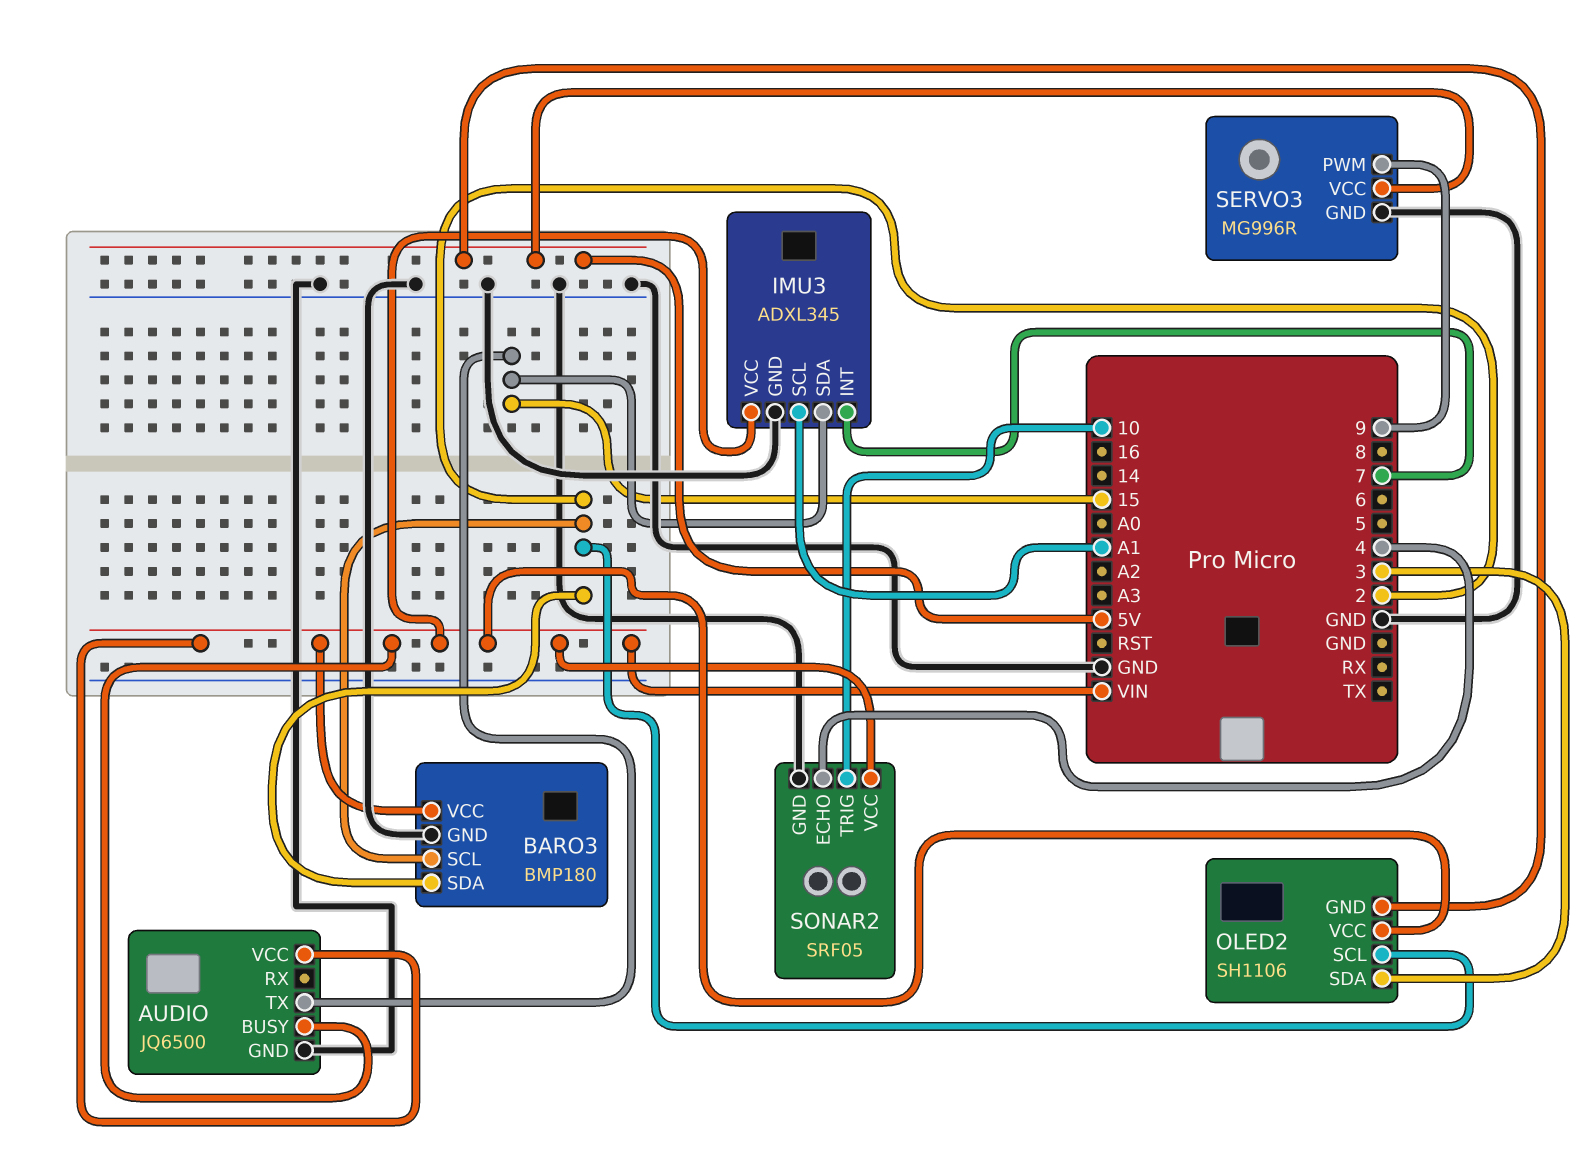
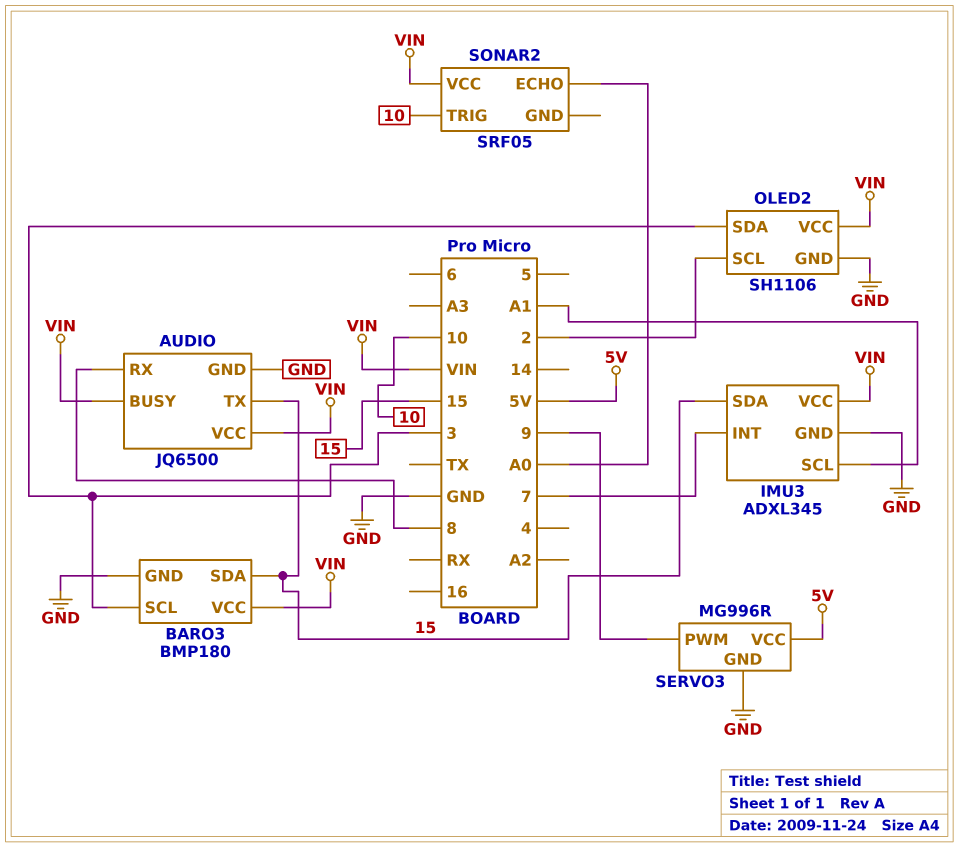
AUDIO pin RX: none -> 8
BARO3 pin SCL: 2 -> 3
BARO3 pin SDA: 2 -> 15
OLED2 pin GND: 5V -> GND
SONAR2 pin ECHO: 4 -> A0
SONAR2 pin GND: GND -> none

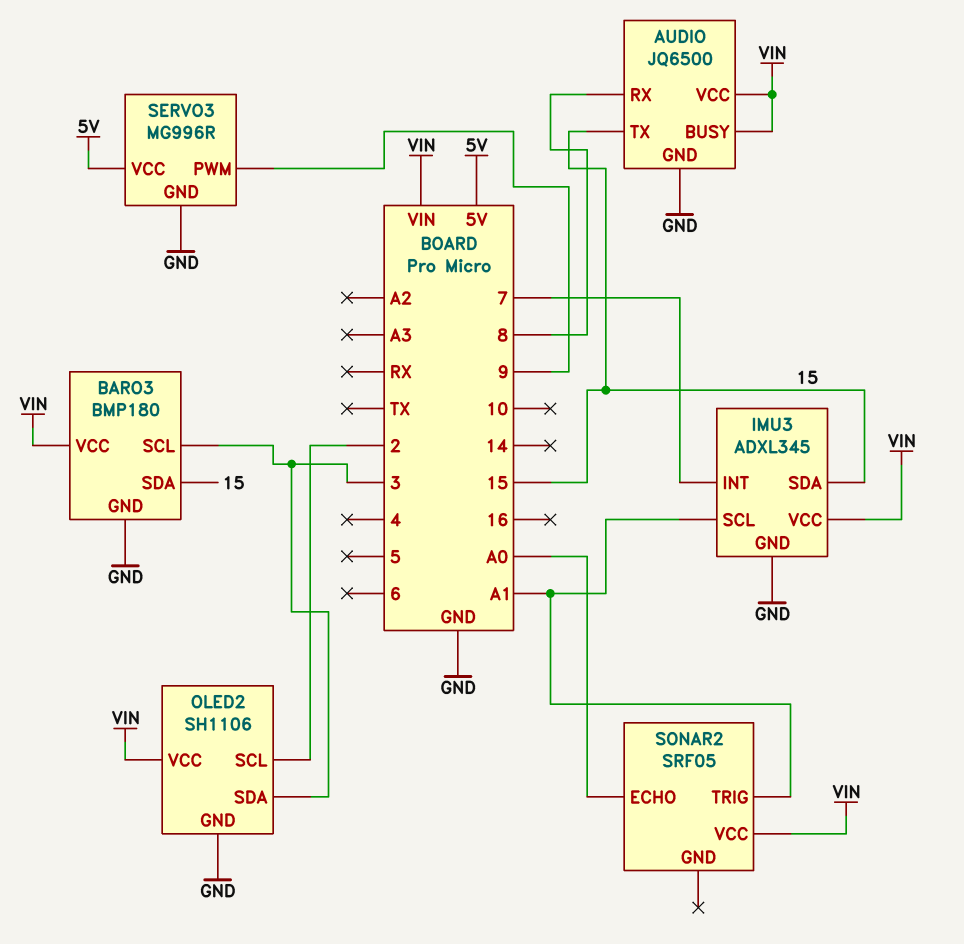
SONAR2 pin TRIG: 10 -> A1

